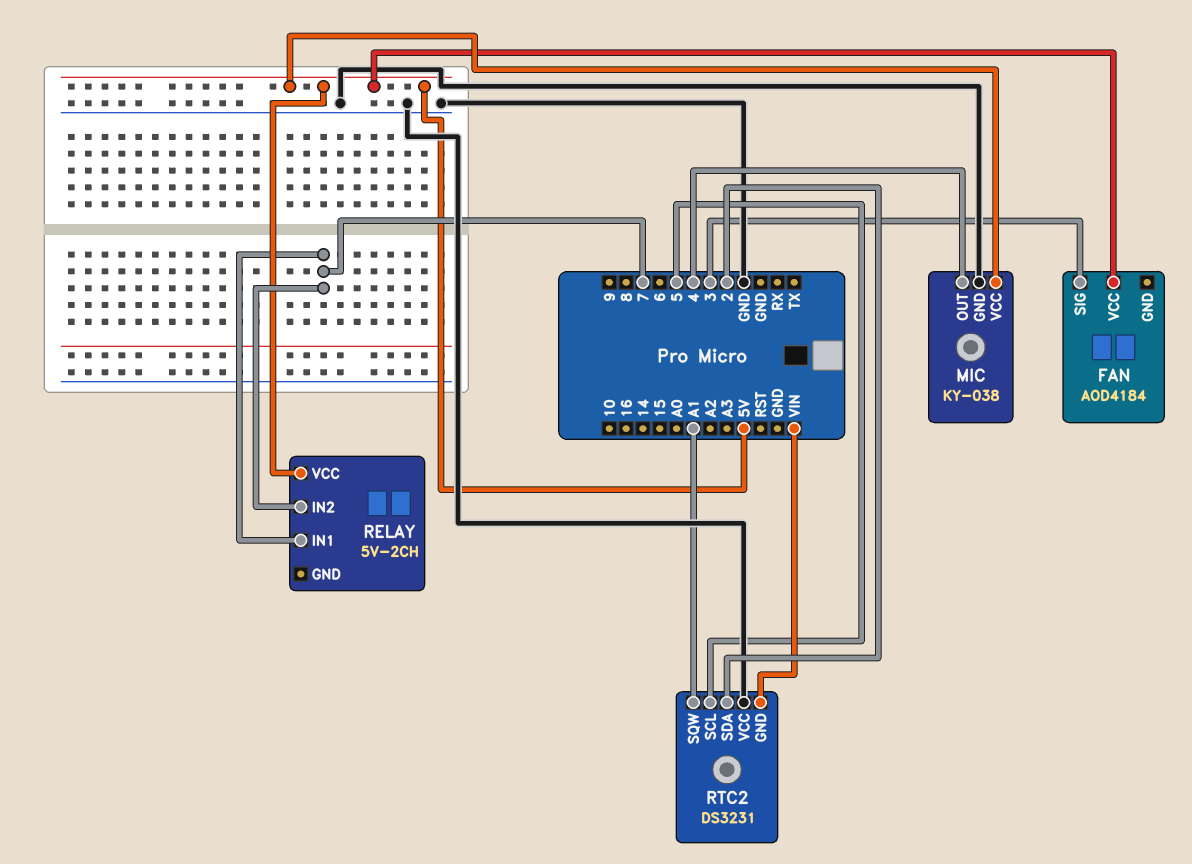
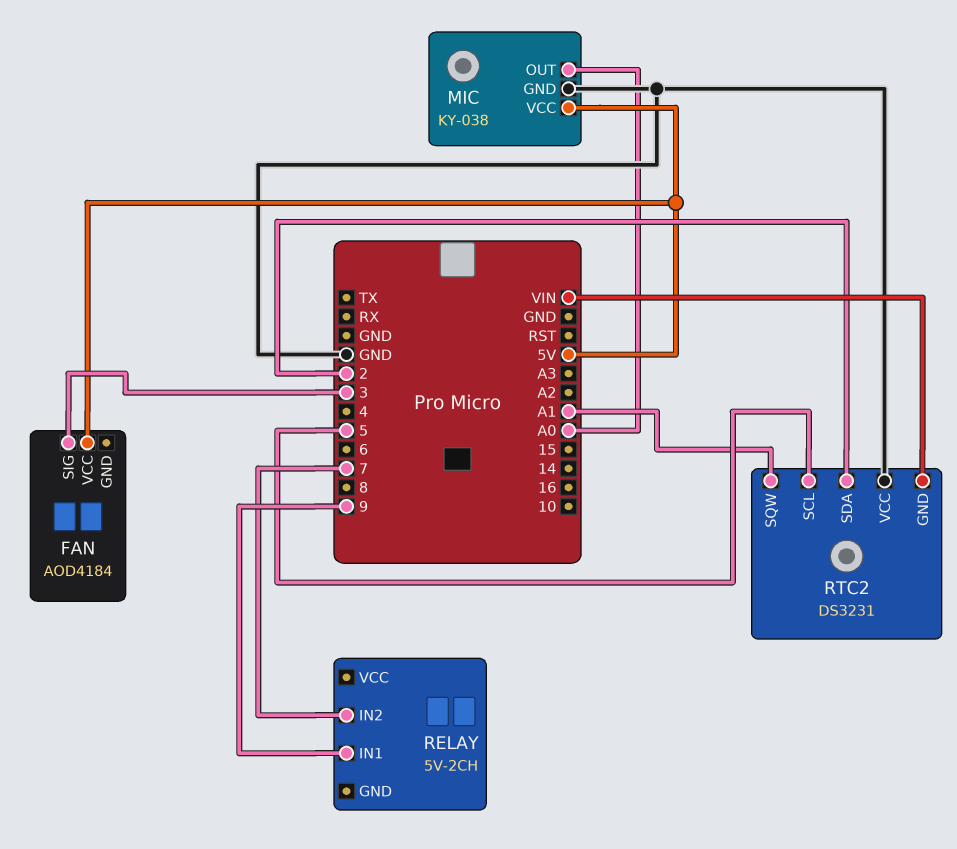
MIC pin OUT: 4 -> A0
RELAY pin IN1: 7 -> 9
RELAY pin VCC: 5V -> none

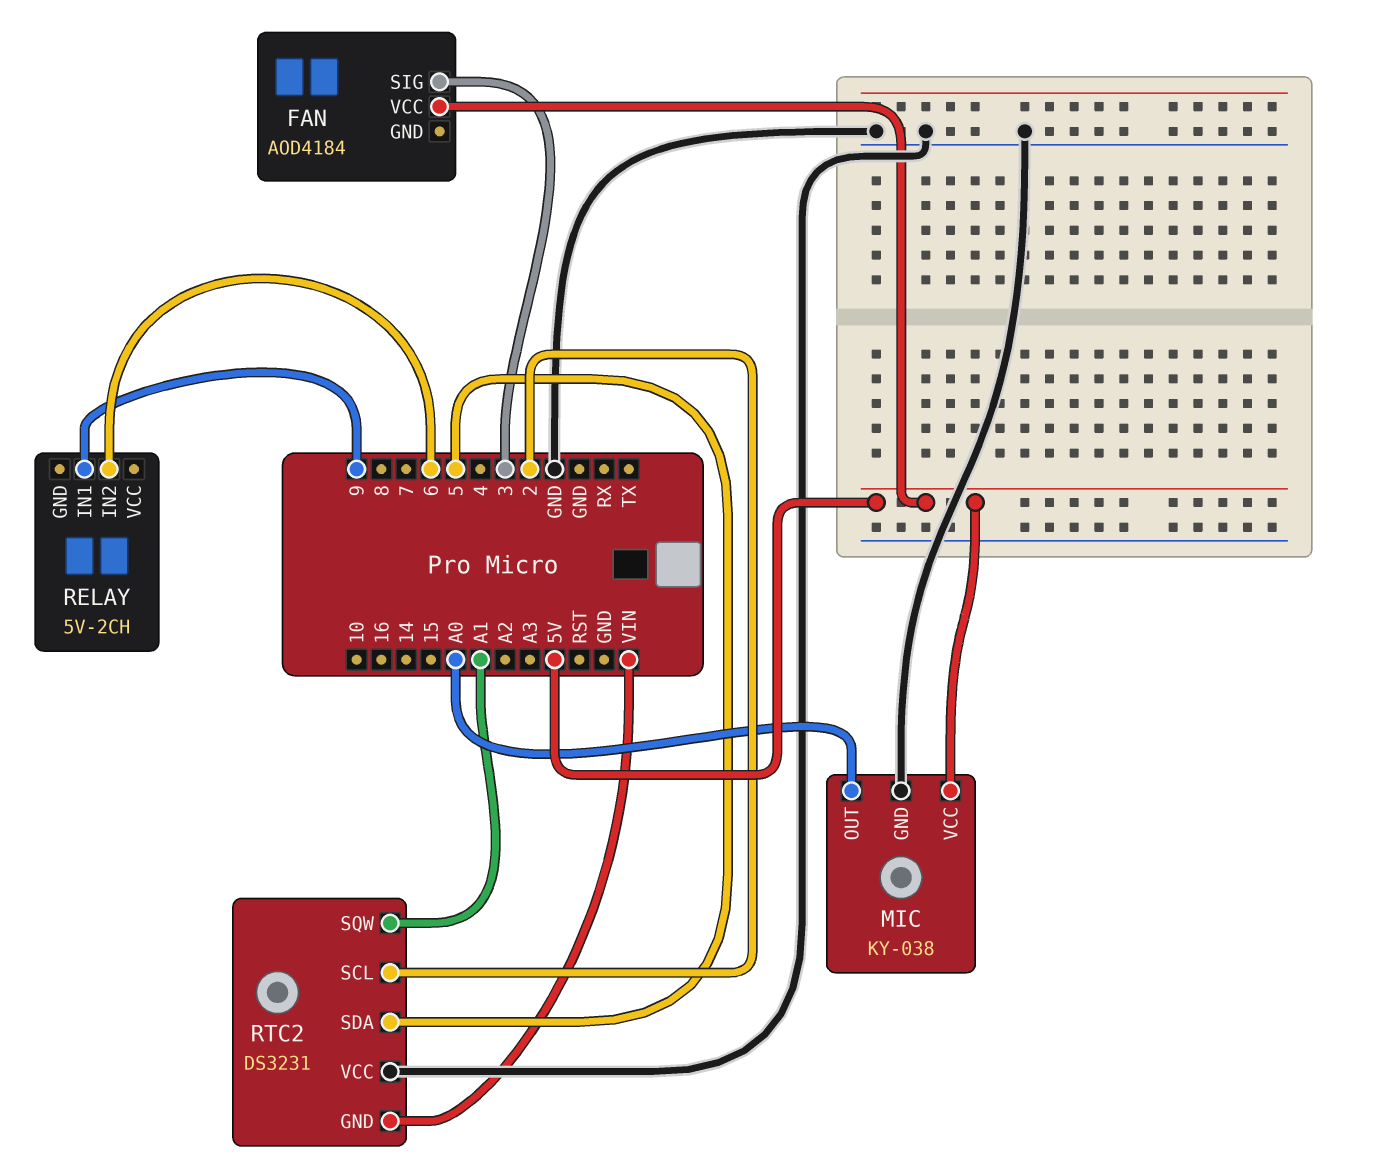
RELAY pin IN2: 7 -> 6
RTC2 pin SCL: 5 -> 2
RTC2 pin SDA: 2 -> 5

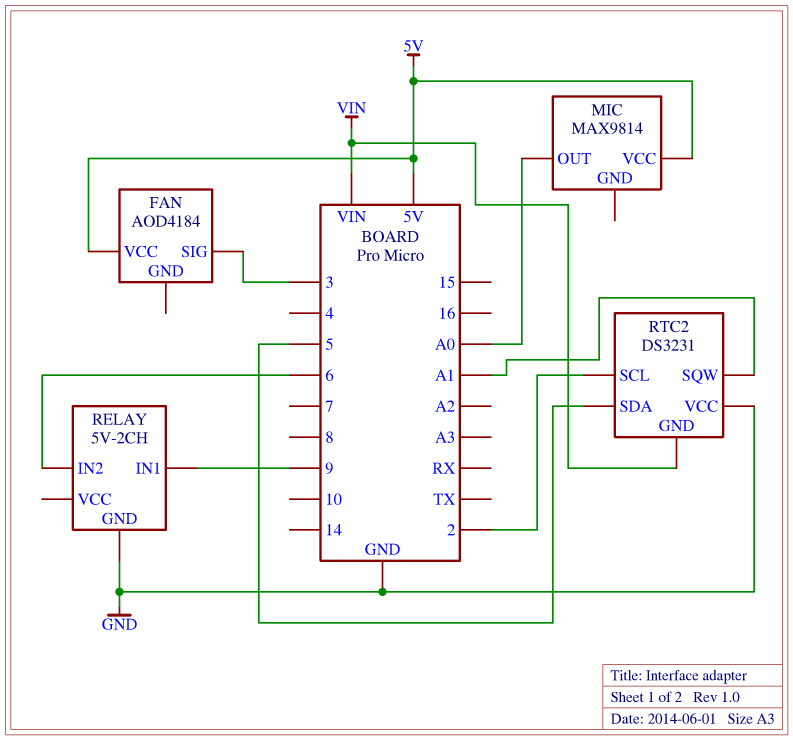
MIC: KY-038 -> MAX9814
MIC pin GND: GND -> none
RELAY pin GND: none -> GND

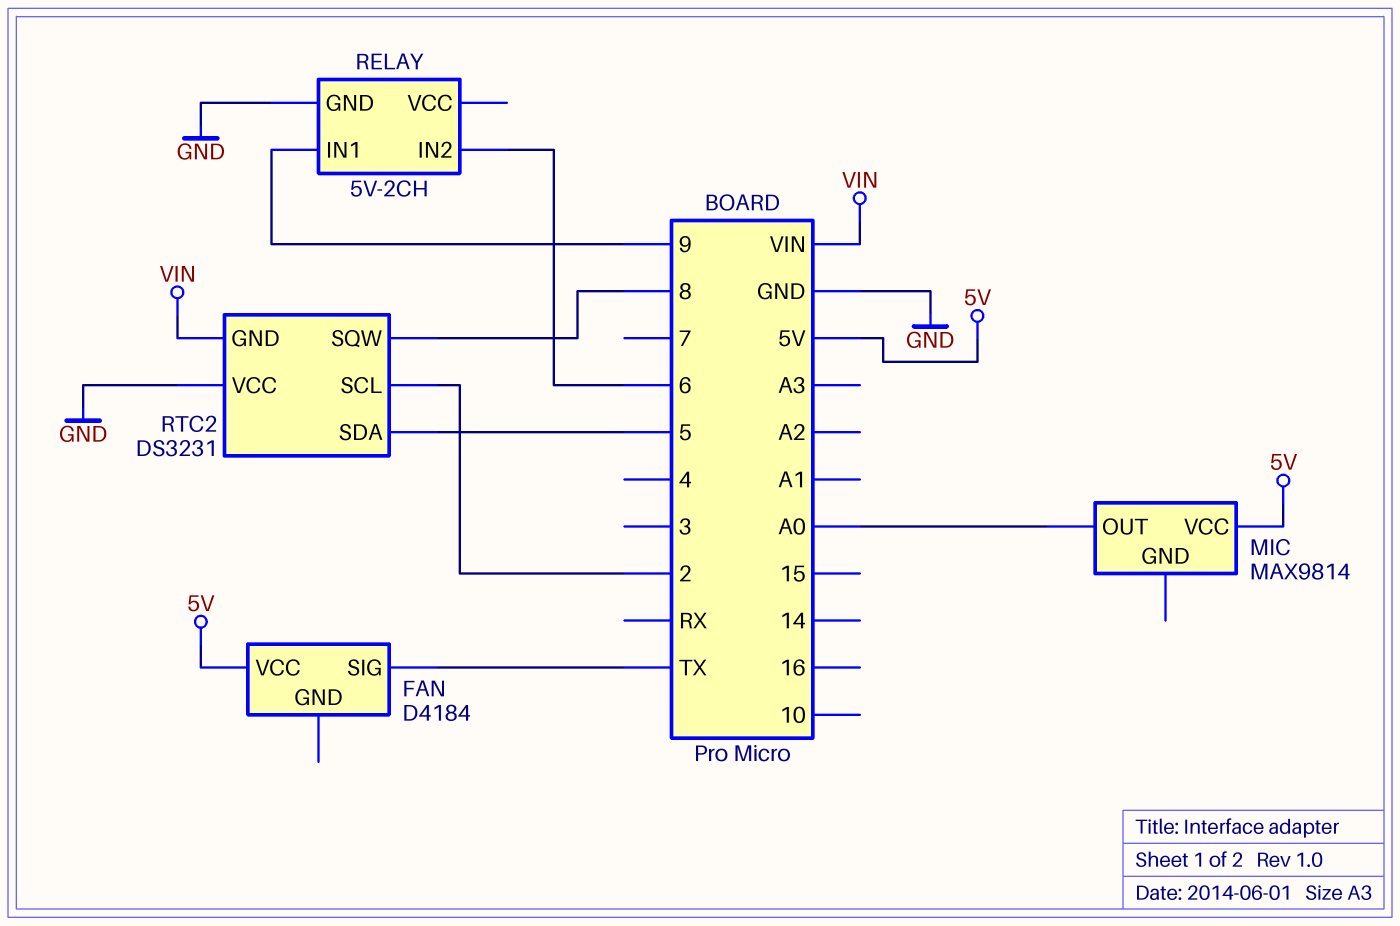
FAN: AOD4184 -> D4184
FAN pin SIG: 3 -> TX
RTC2 pin SQW: A1 -> 8

